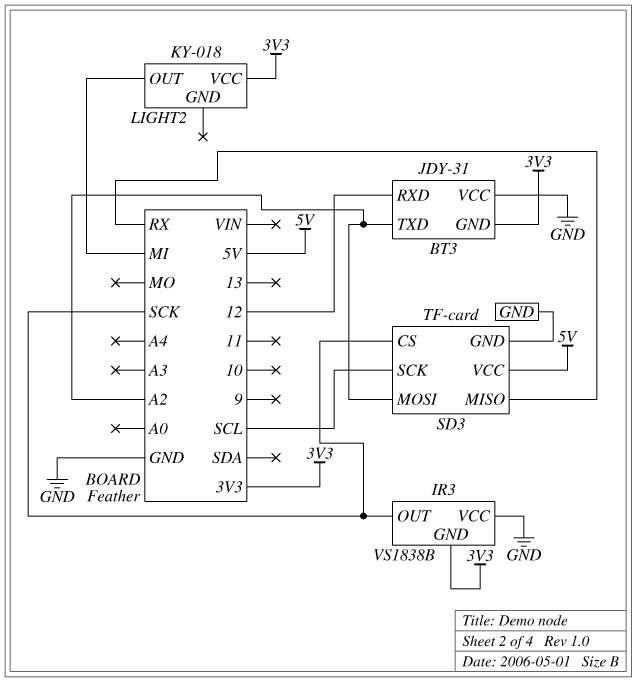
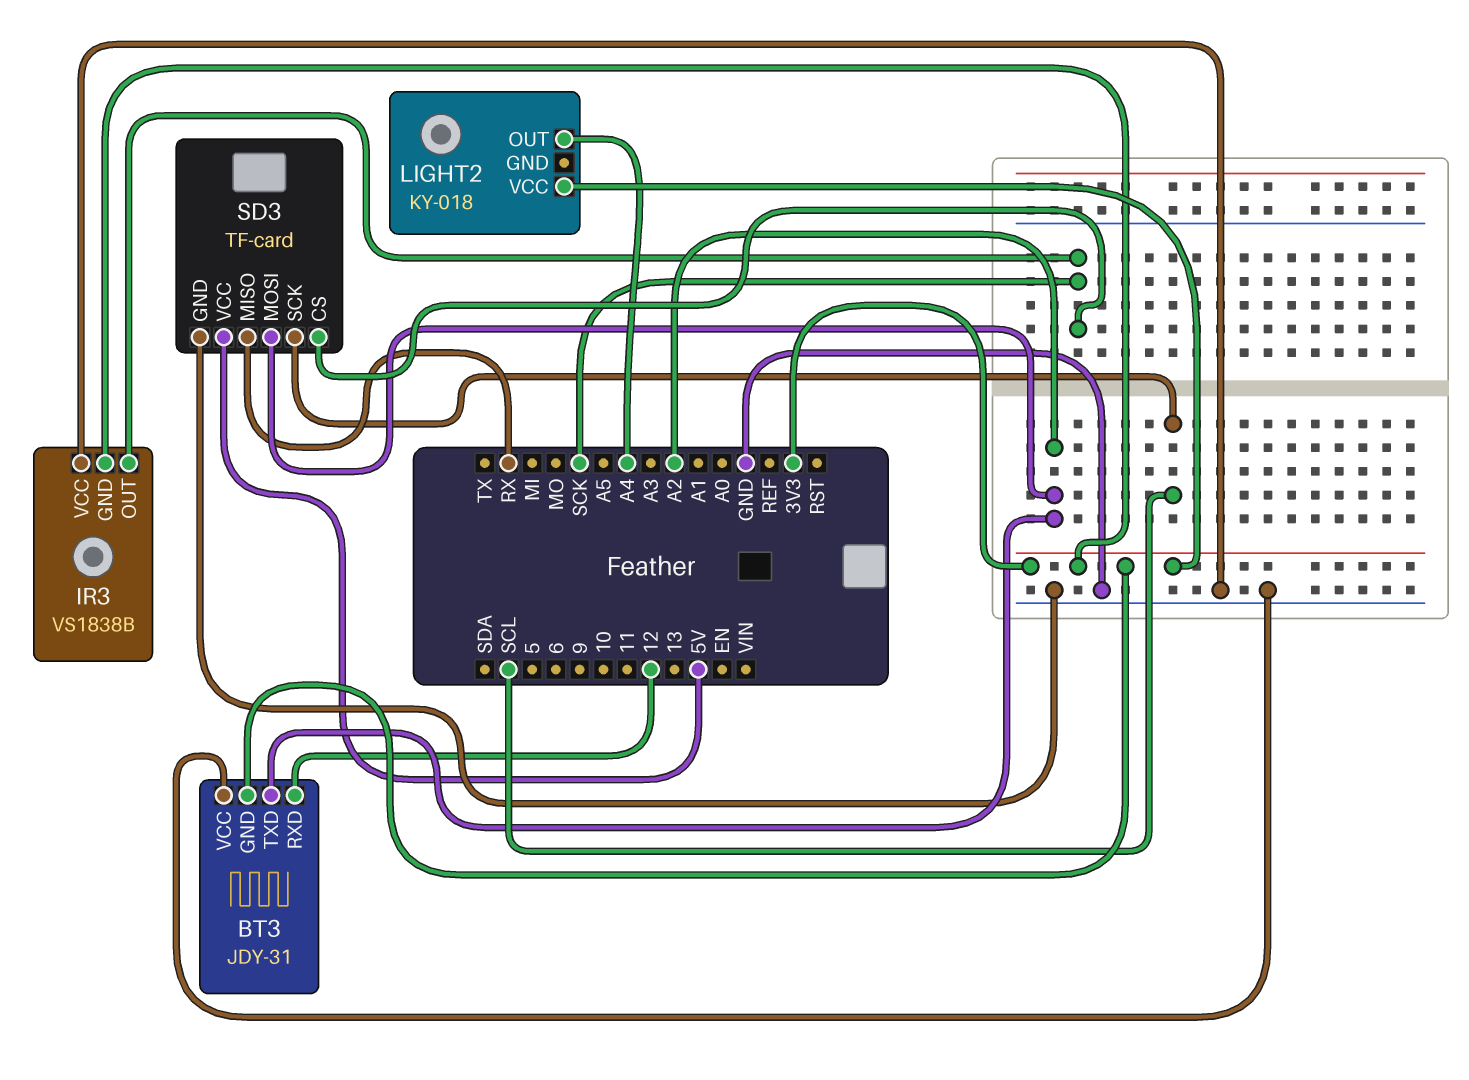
LIGHT2 pin OUT: MI -> A4

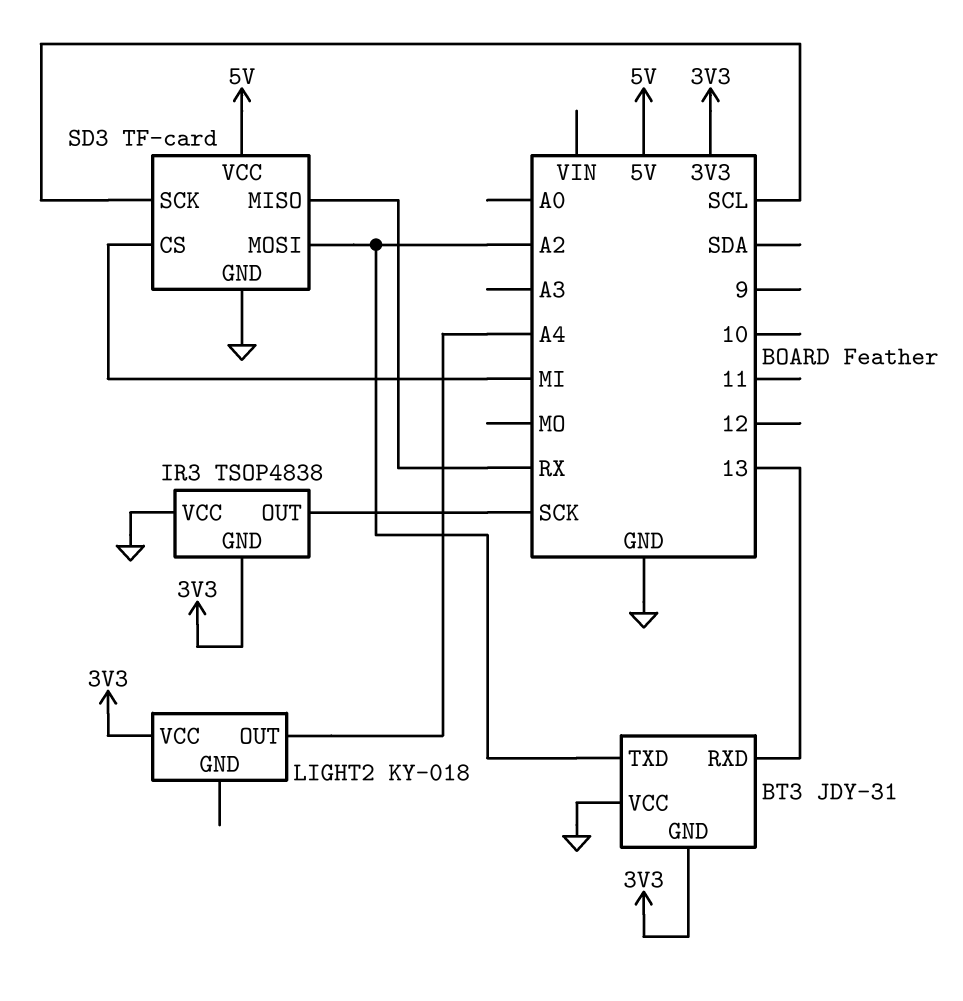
BT3 pin RXD: 12 -> 13
IR3: VS1838B -> TSOP4838
SD3 pin CS: SCK -> MI

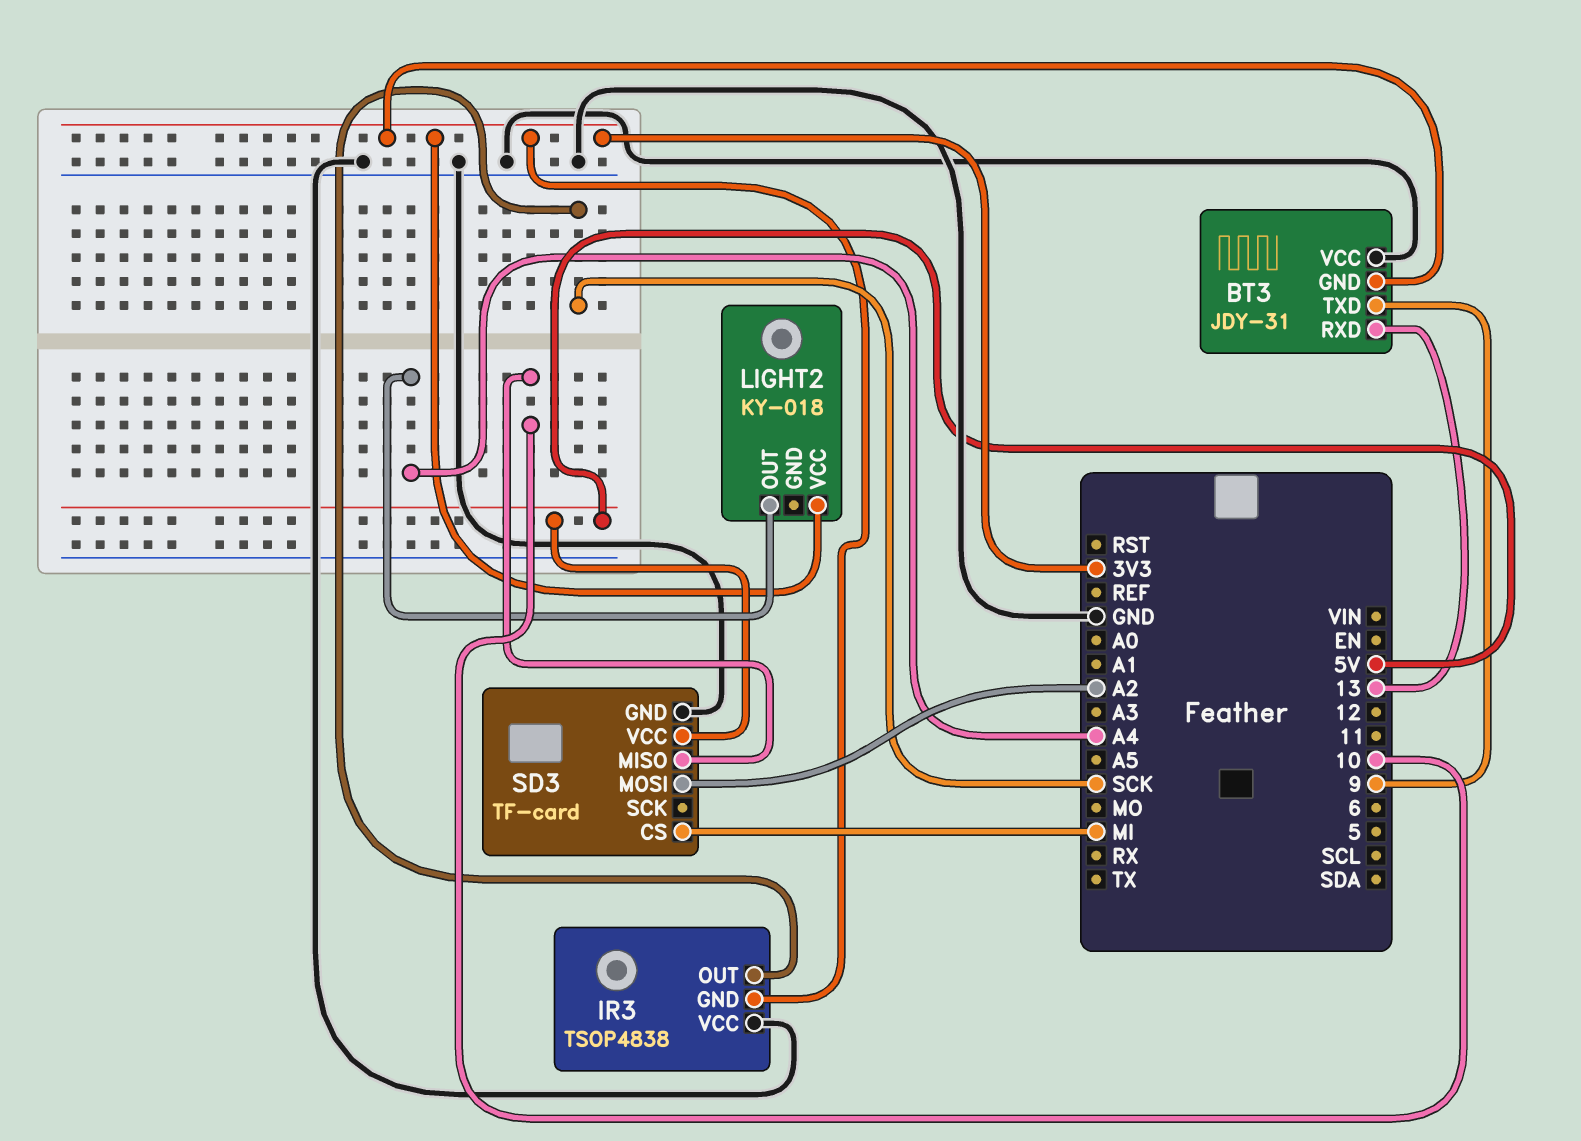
BT3 pin TXD: A2 -> 9
SD3 pin MISO: RX -> 10
SD3 pin SCK: SCL -> none

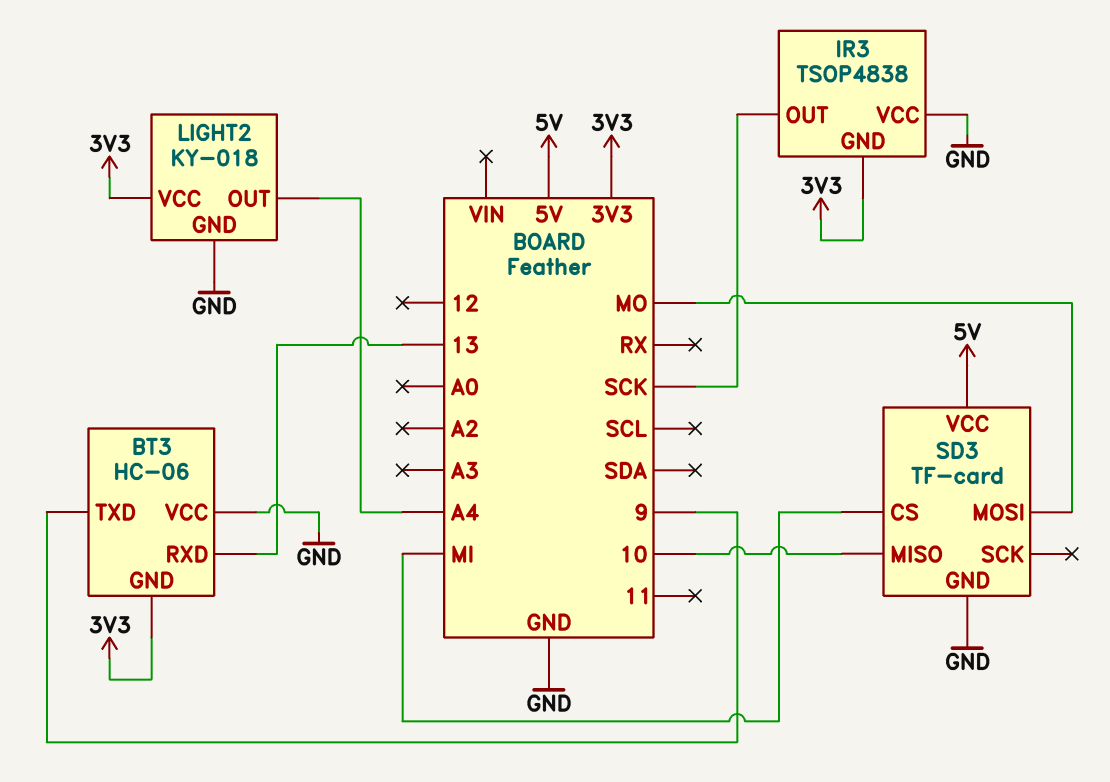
BT3: JDY-31 -> HC-06
LIGHT2 pin GND: none -> GND
SD3 pin MOSI: A2 -> MO

